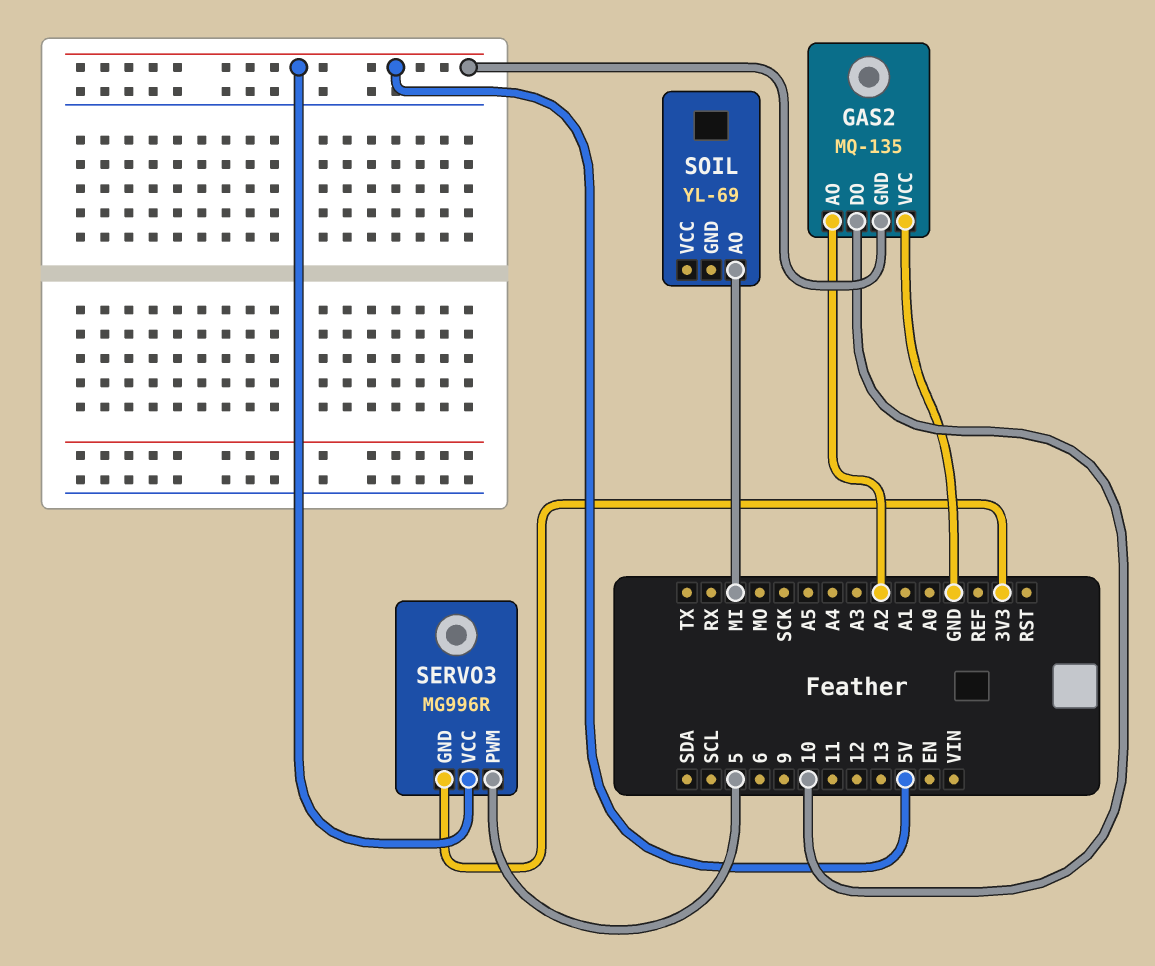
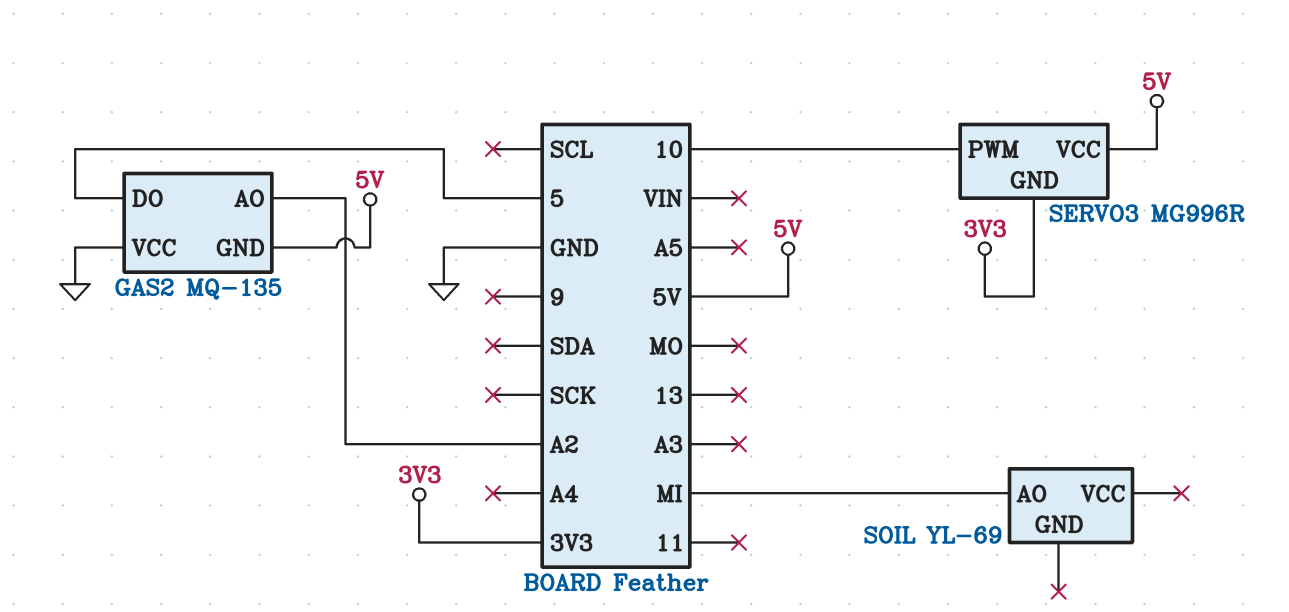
GAS2 pin DO: 10 -> 5
SERVO3 pin PWM: 5 -> 10

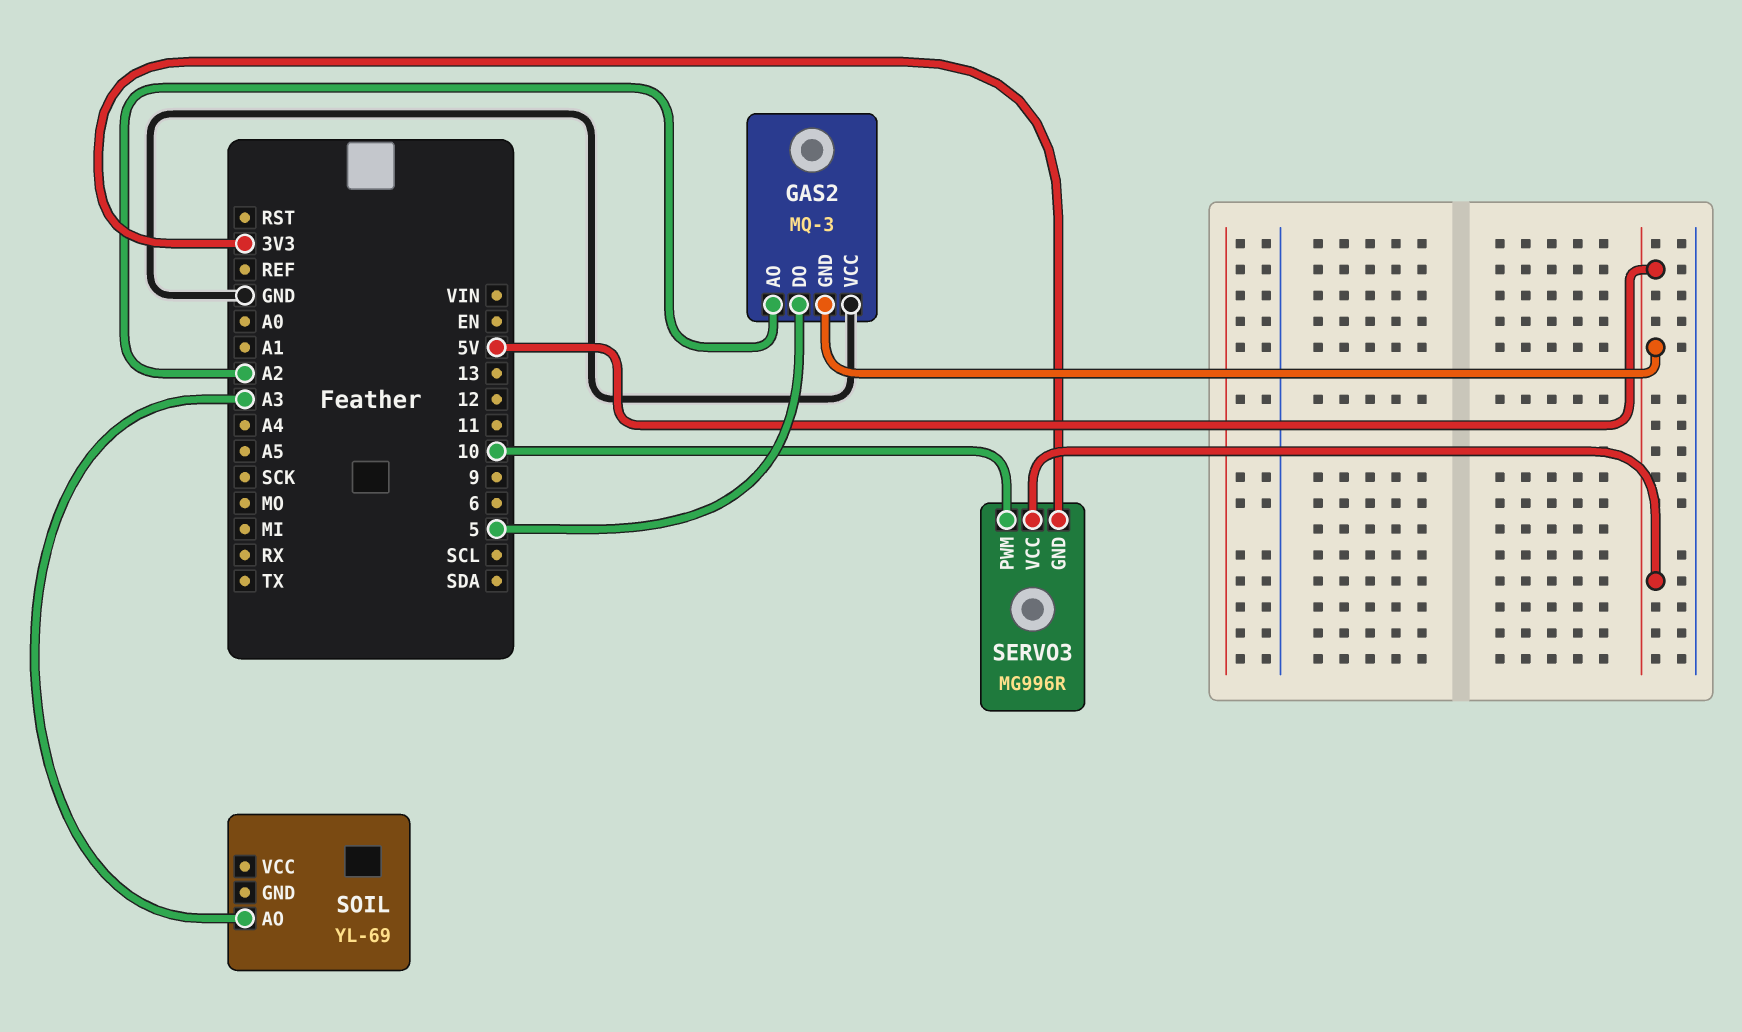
GAS2: MQ-135 -> MQ-3
SOIL pin AO: MI -> A3

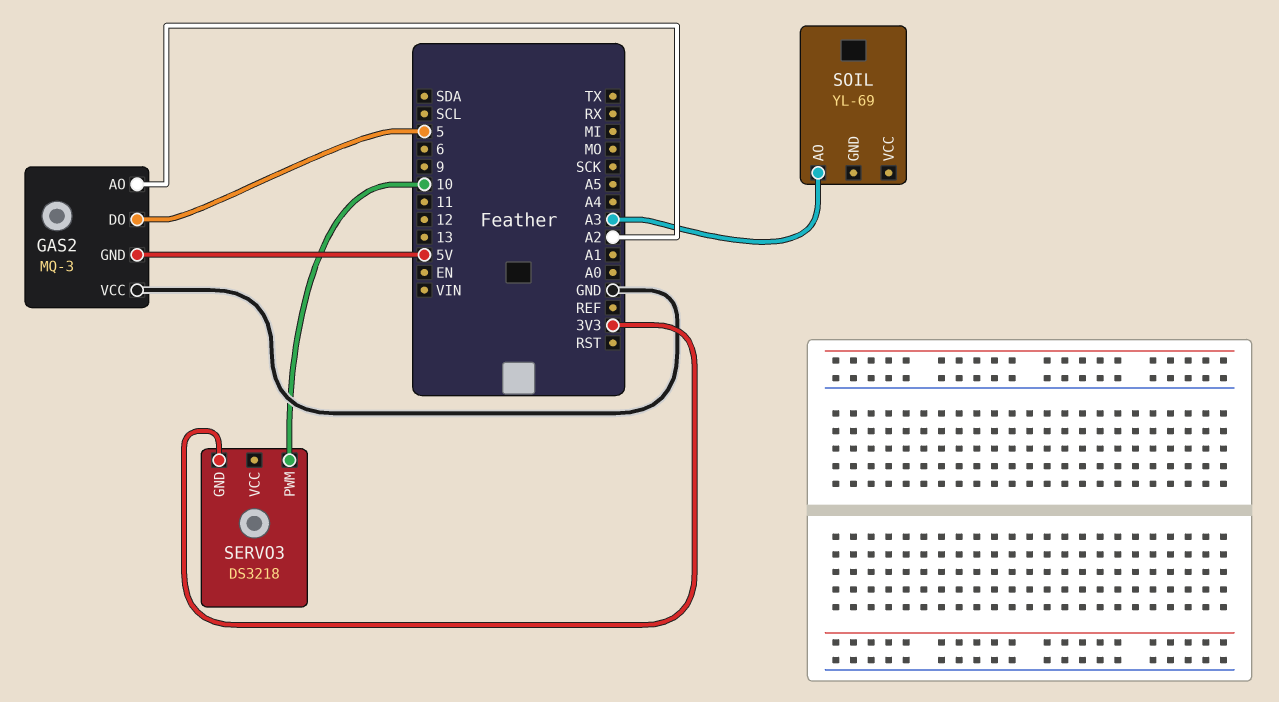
SERVO3: MG996R -> DS3218
SERVO3 pin VCC: 5V -> none

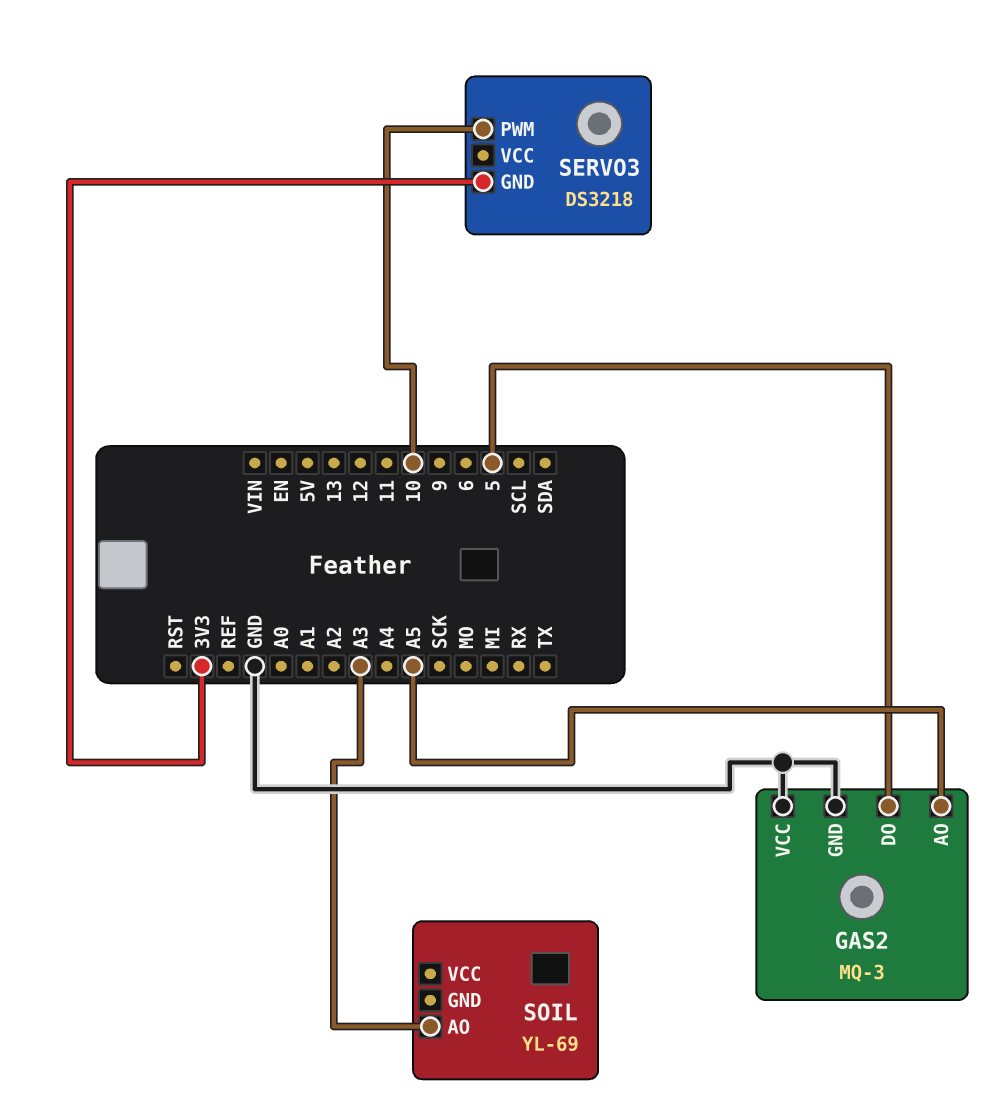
GAS2 pin AO: A2 -> A5
GAS2 pin GND: 5V -> GND

